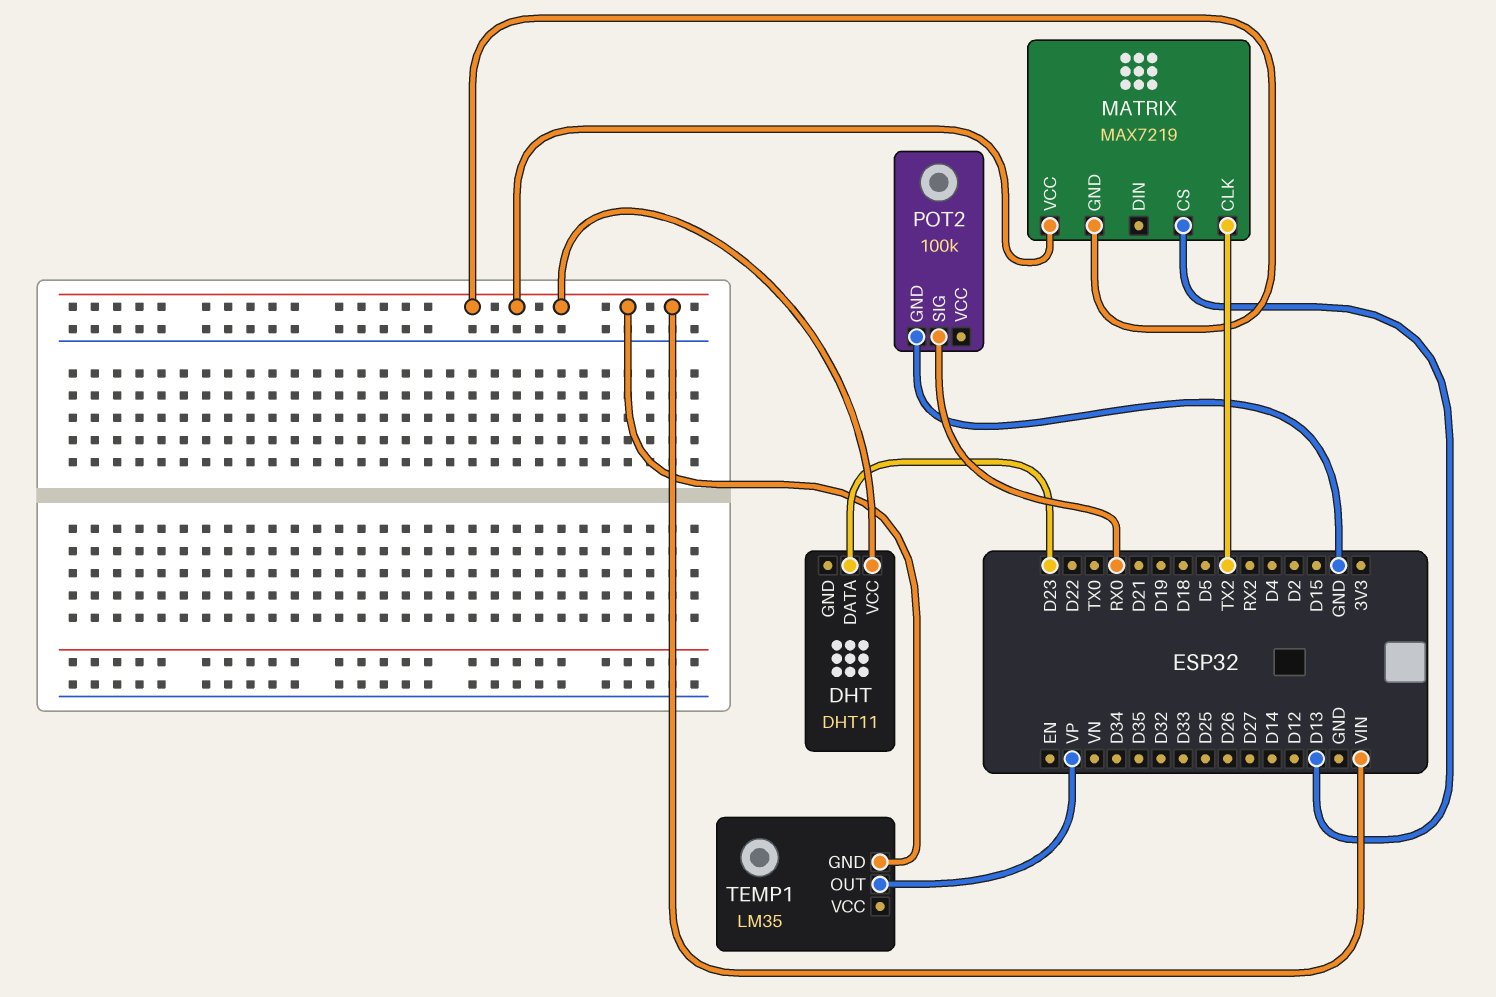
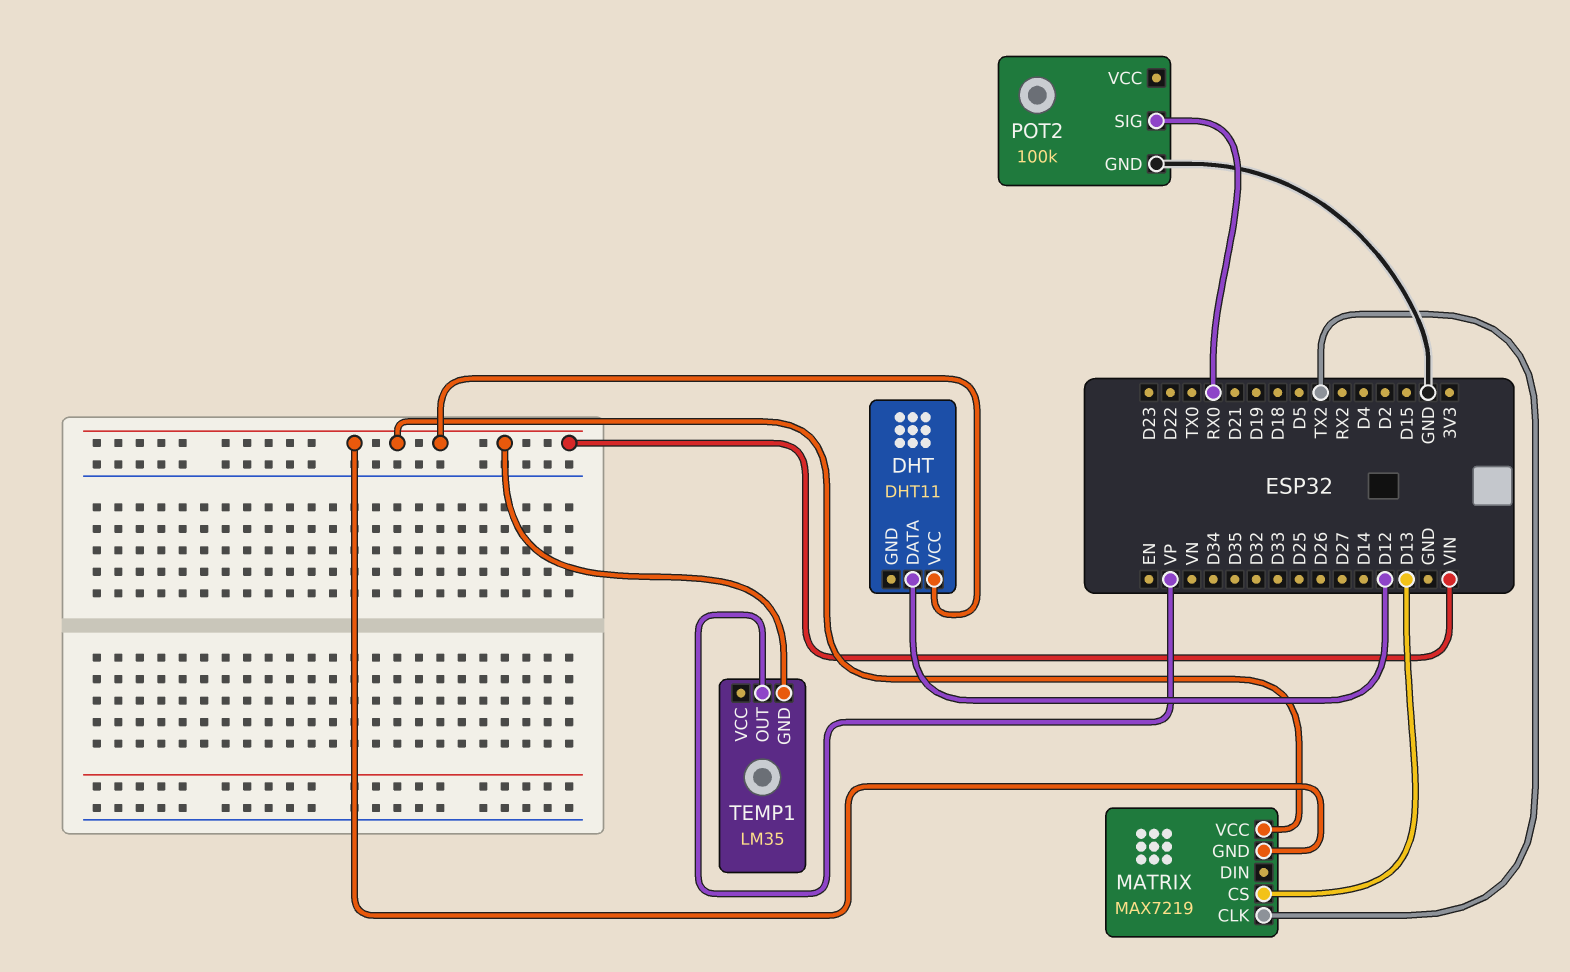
DHT pin DATA: D23 -> D12

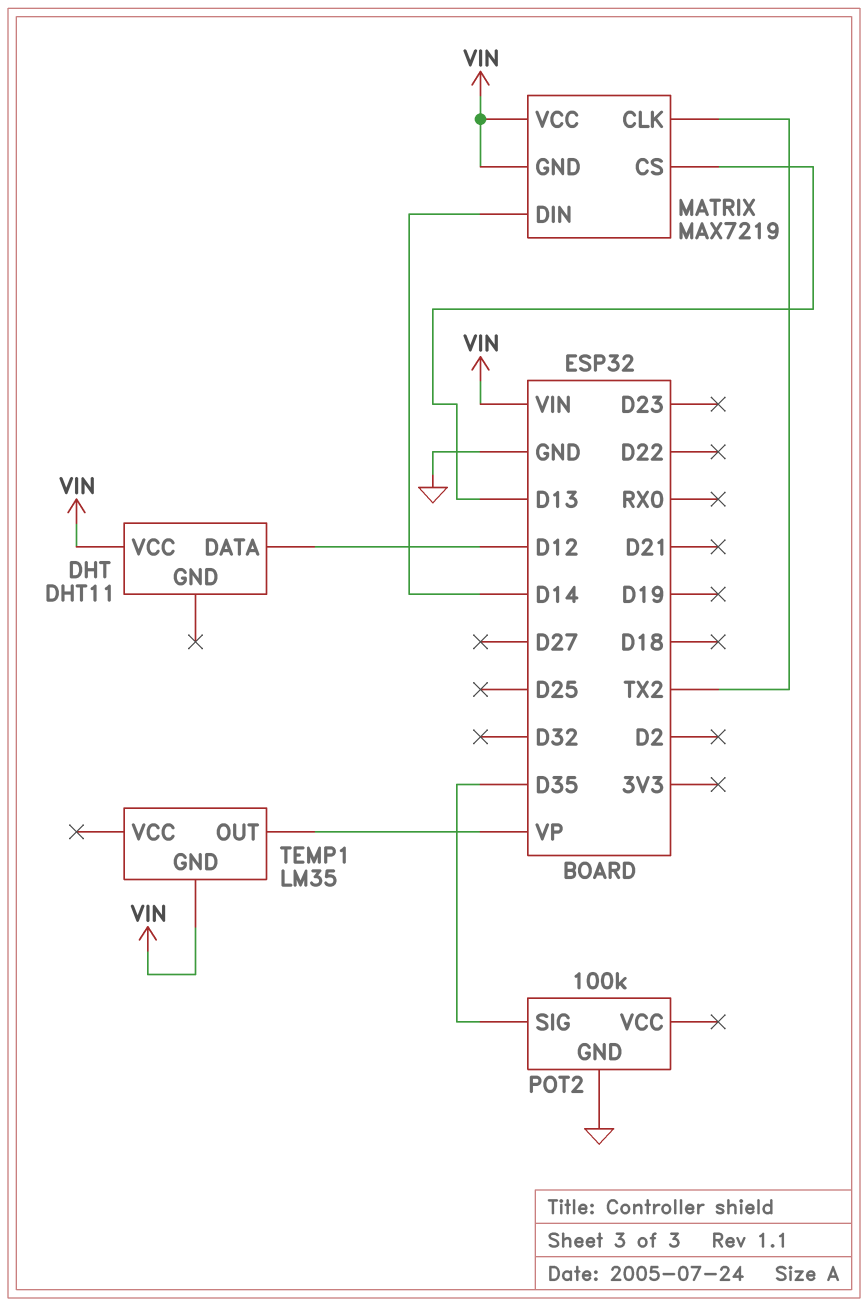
MATRIX pin DIN: none -> D14
POT2 pin SIG: RX0 -> D35

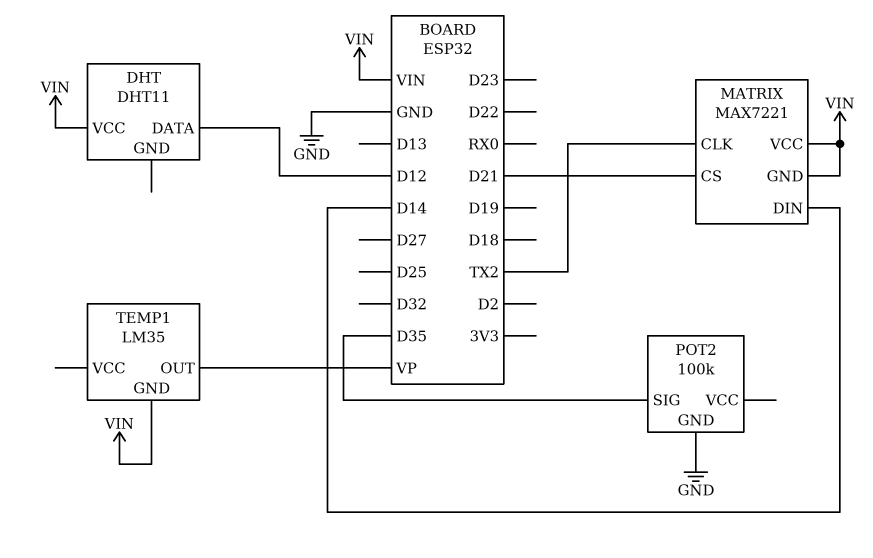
MATRIX: MAX7219 -> MAX7221
MATRIX pin CS: D13 -> D21

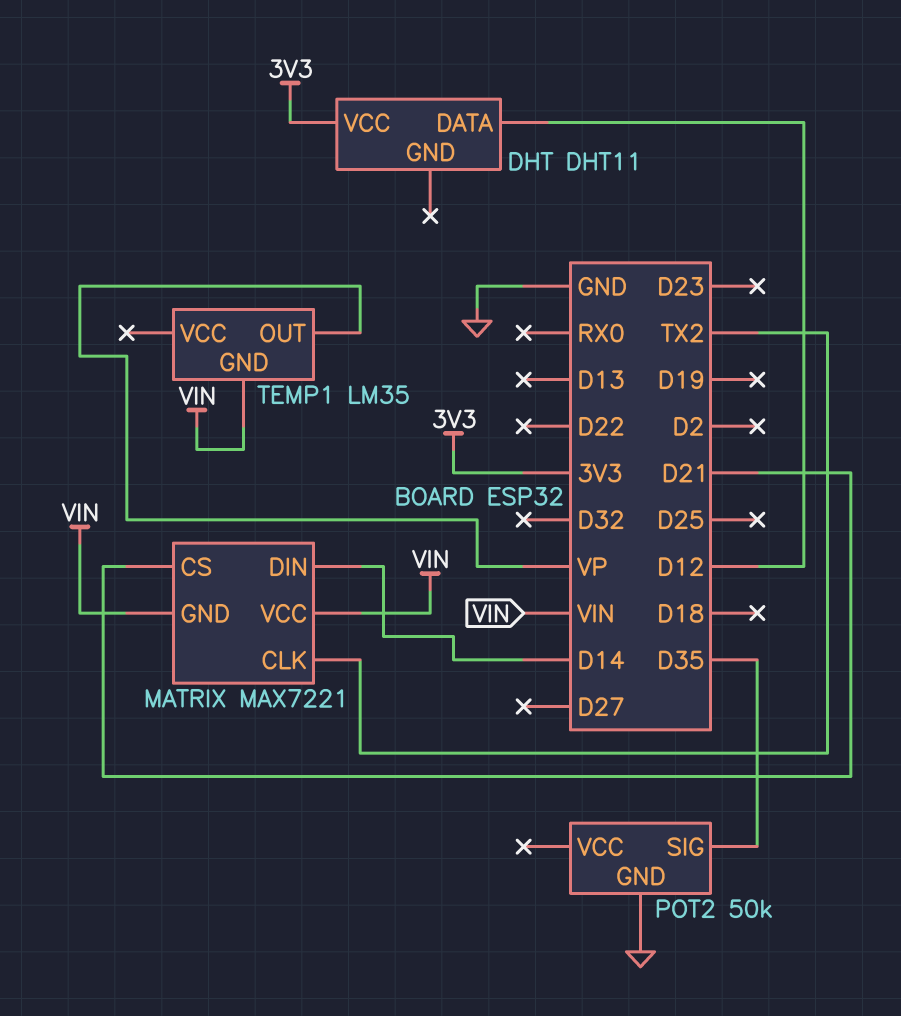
DHT pin VCC: VIN -> 3V3
POT2: 100k -> 50k

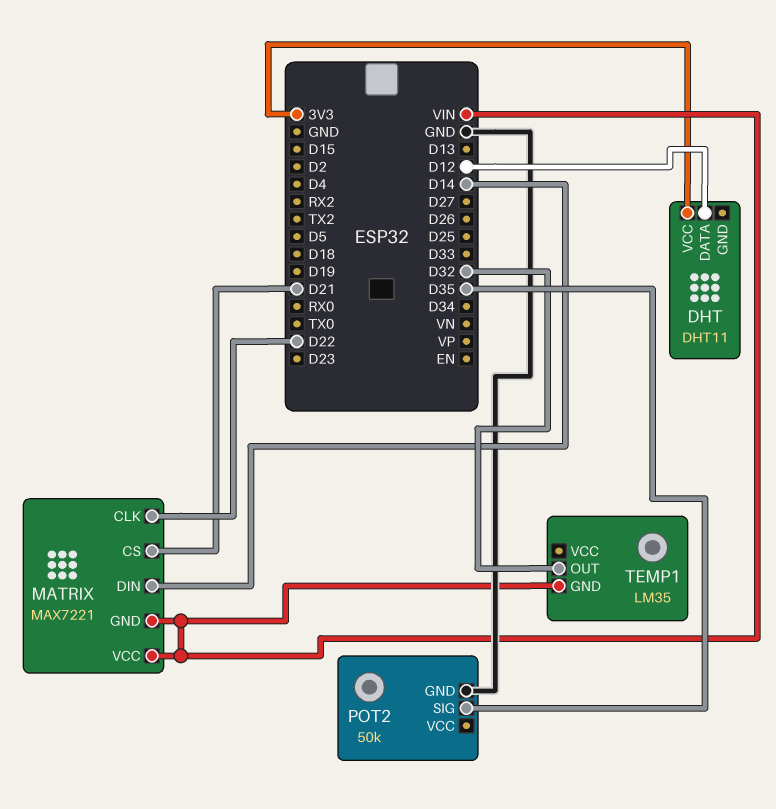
MATRIX pin CLK: TX2 -> D22
TEMP1 pin OUT: VP -> D32

